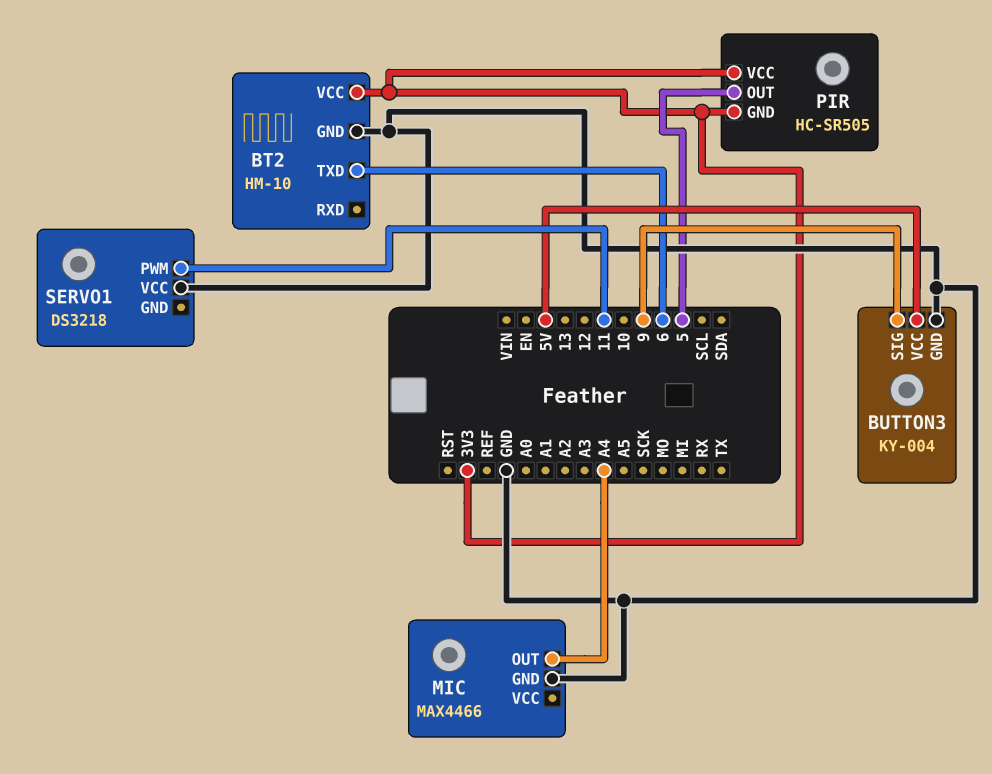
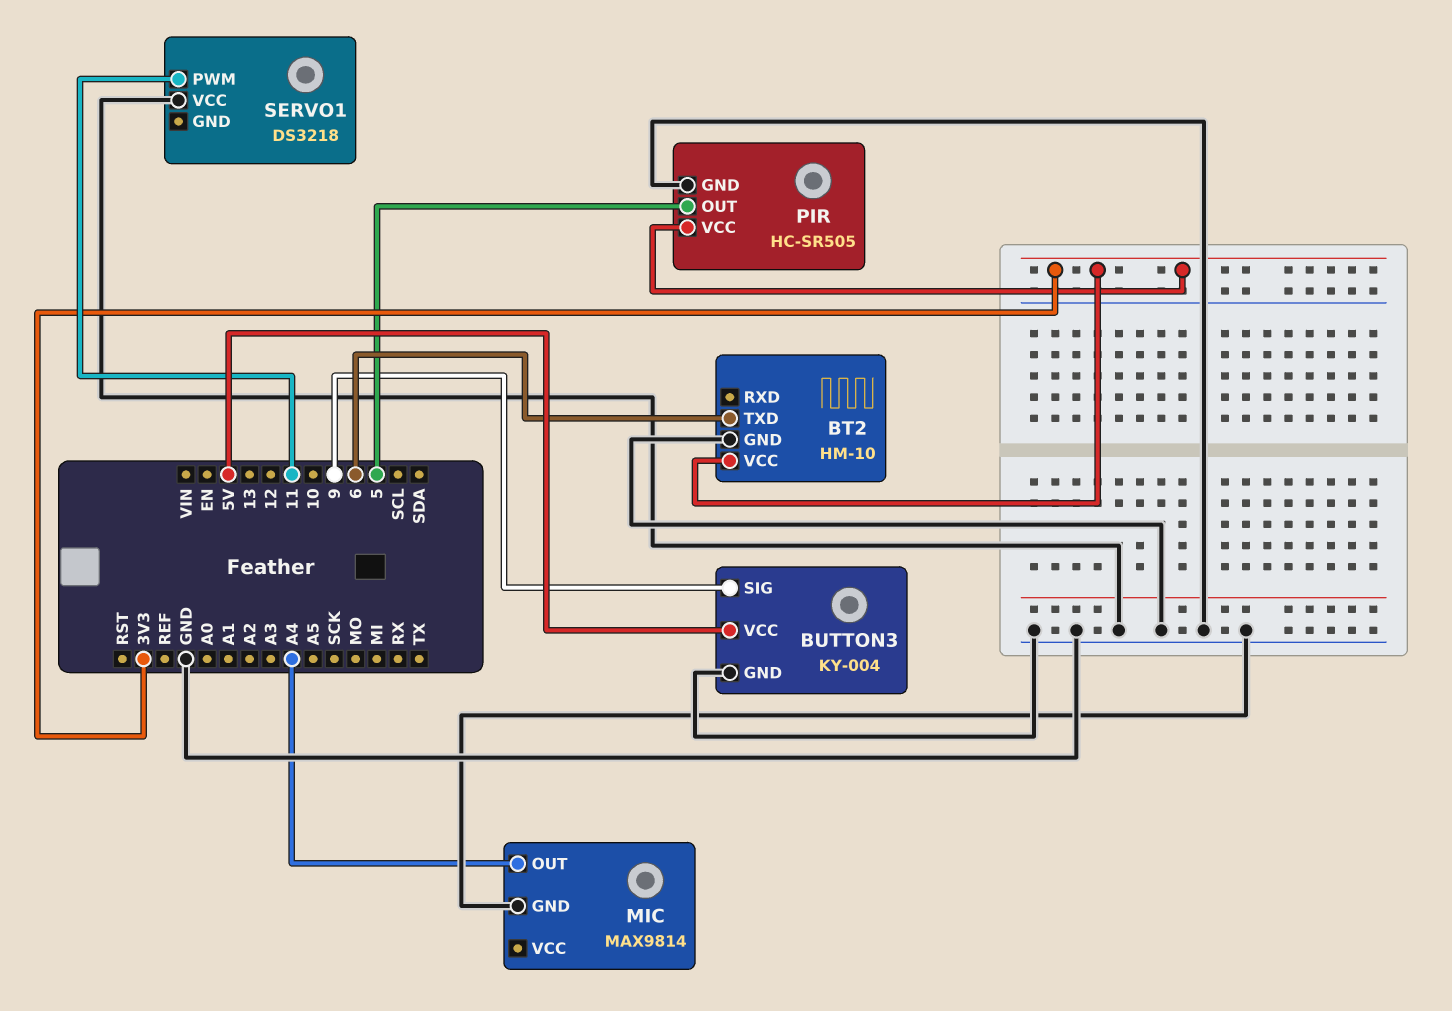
MIC: MAX4466 -> MAX9814
PIR pin GND: 3V3 -> GND

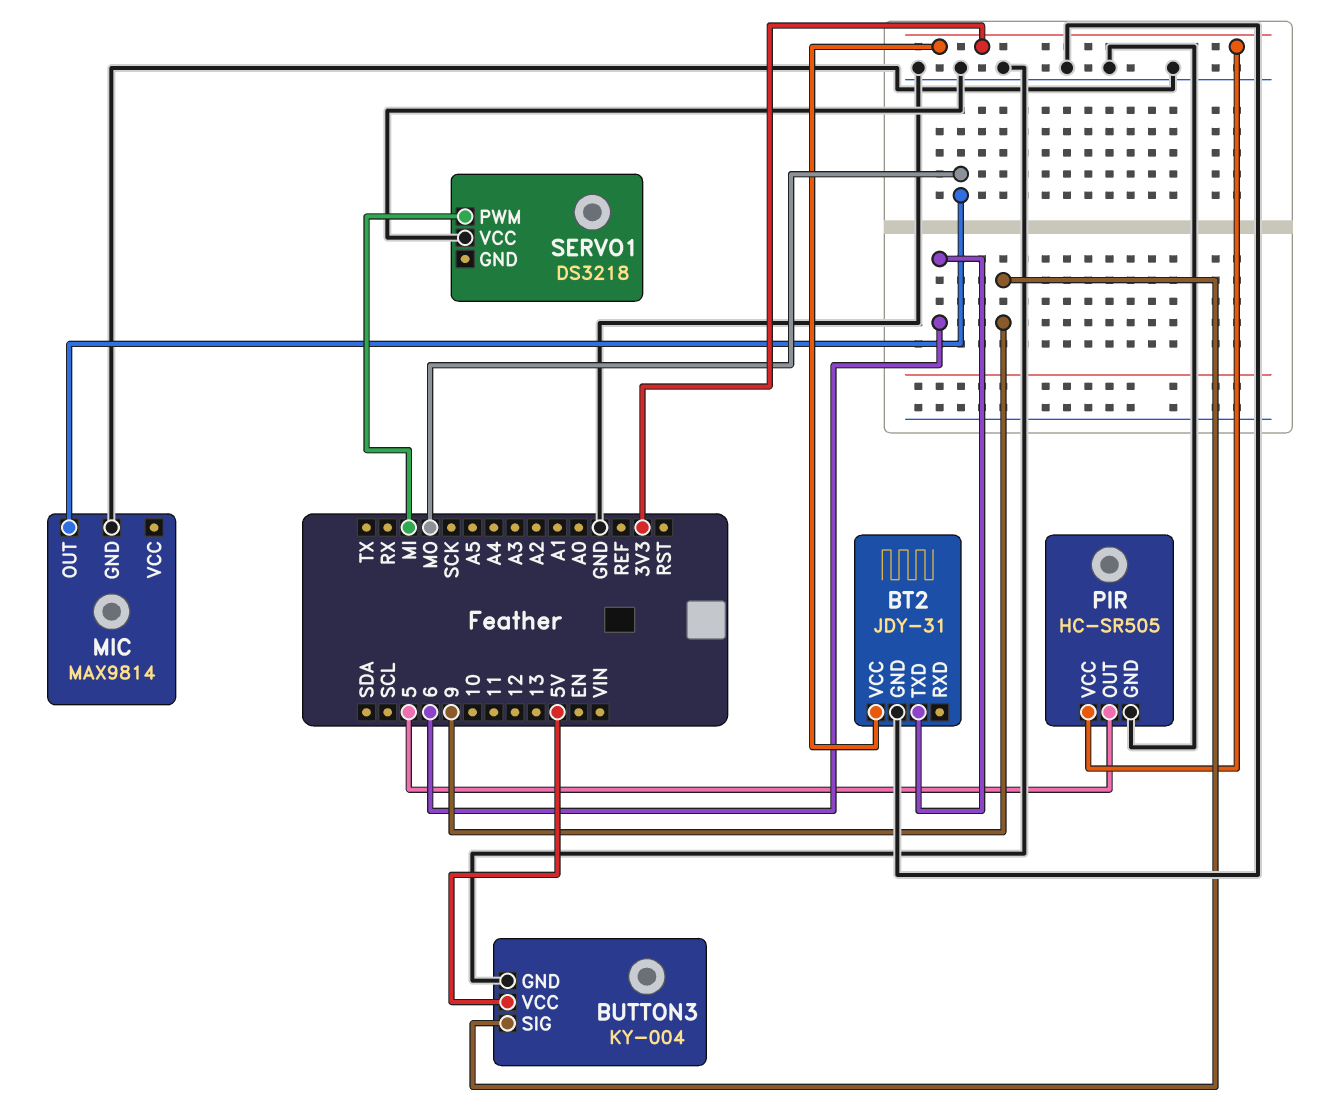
BT2: HM-10 -> JDY-31
MIC pin OUT: A4 -> MO
SERVO1 pin PWM: 11 -> MI

